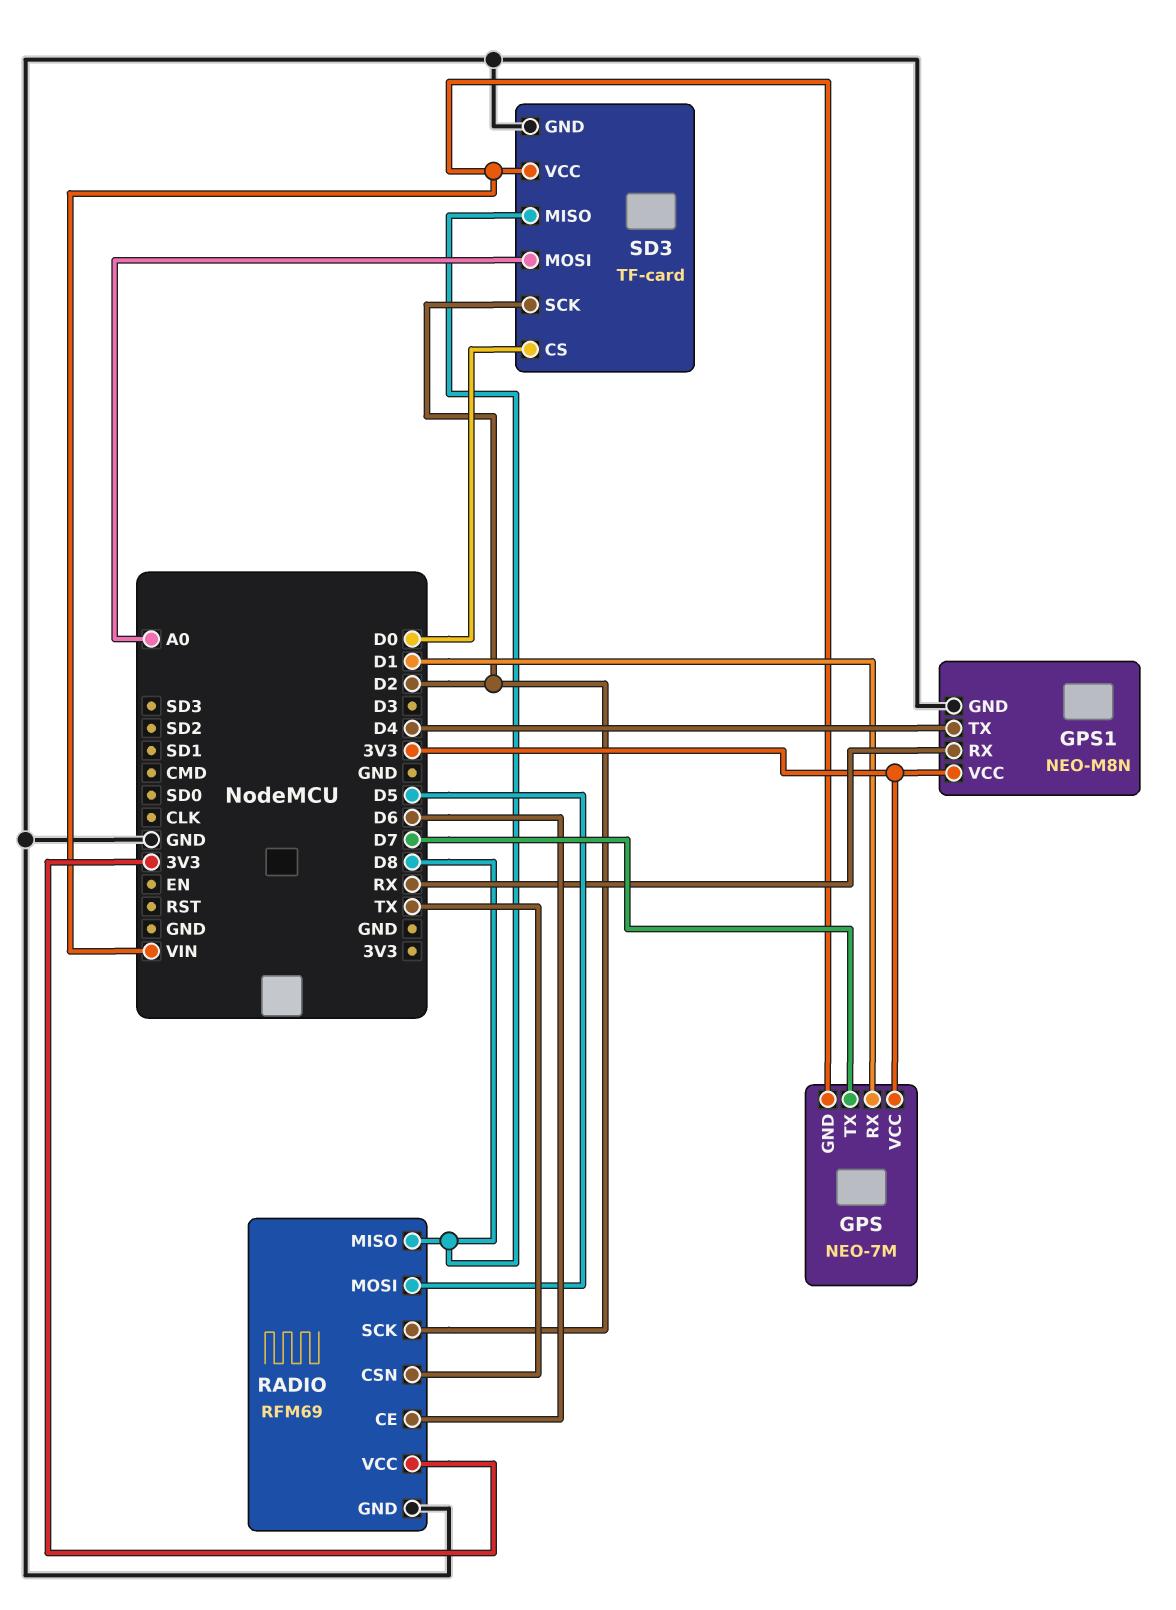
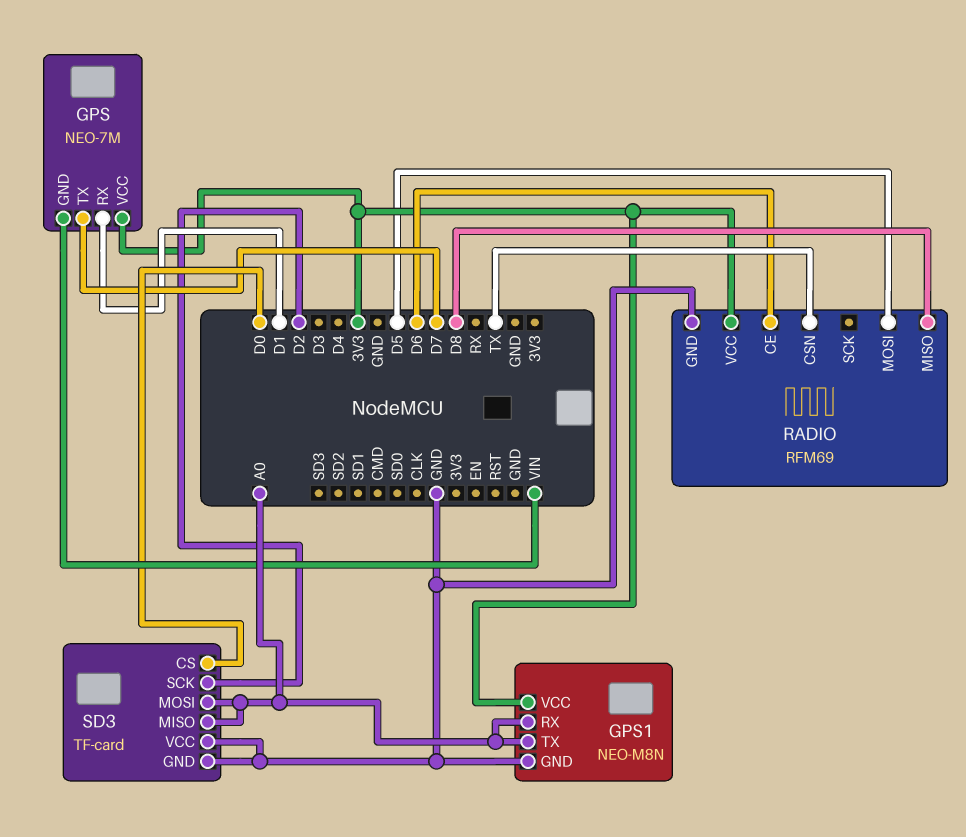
GPS1 pin RX: RX -> A0
GPS1 pin TX: D4 -> A0
RADIO pin SCK: D2 -> none
SD3 pin MISO: D8 -> A0
SD3 pin VCC: VIN -> GND

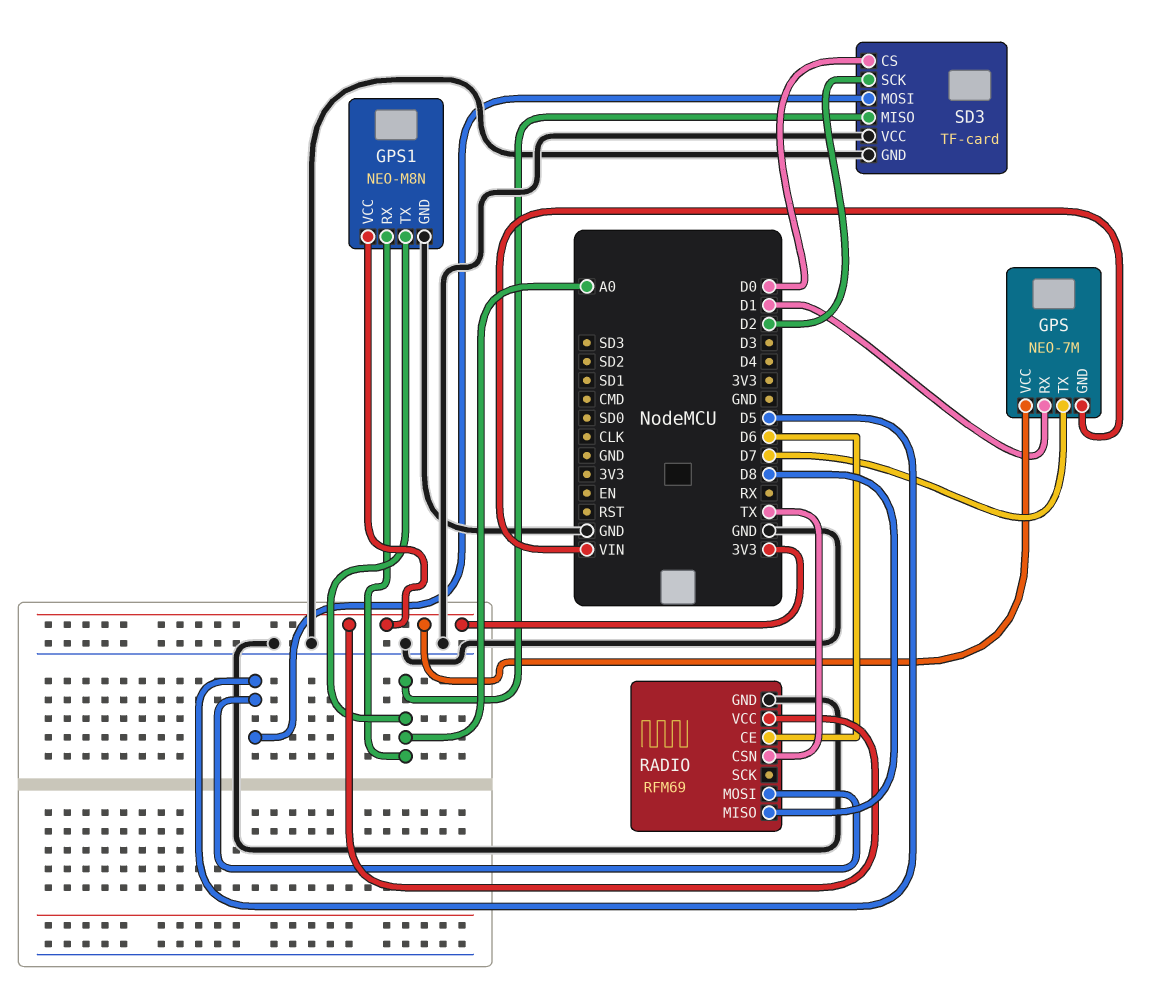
SD3 pin MOSI: A0 -> D5

